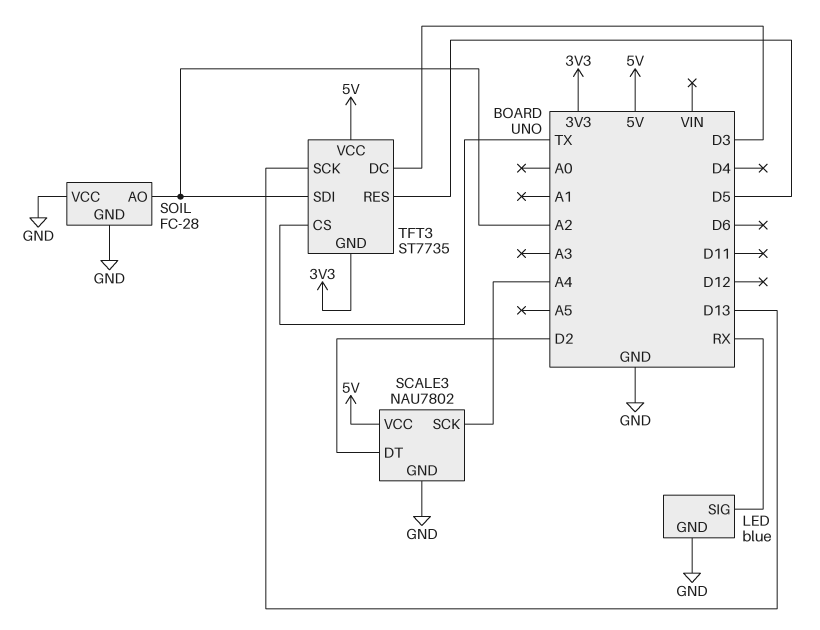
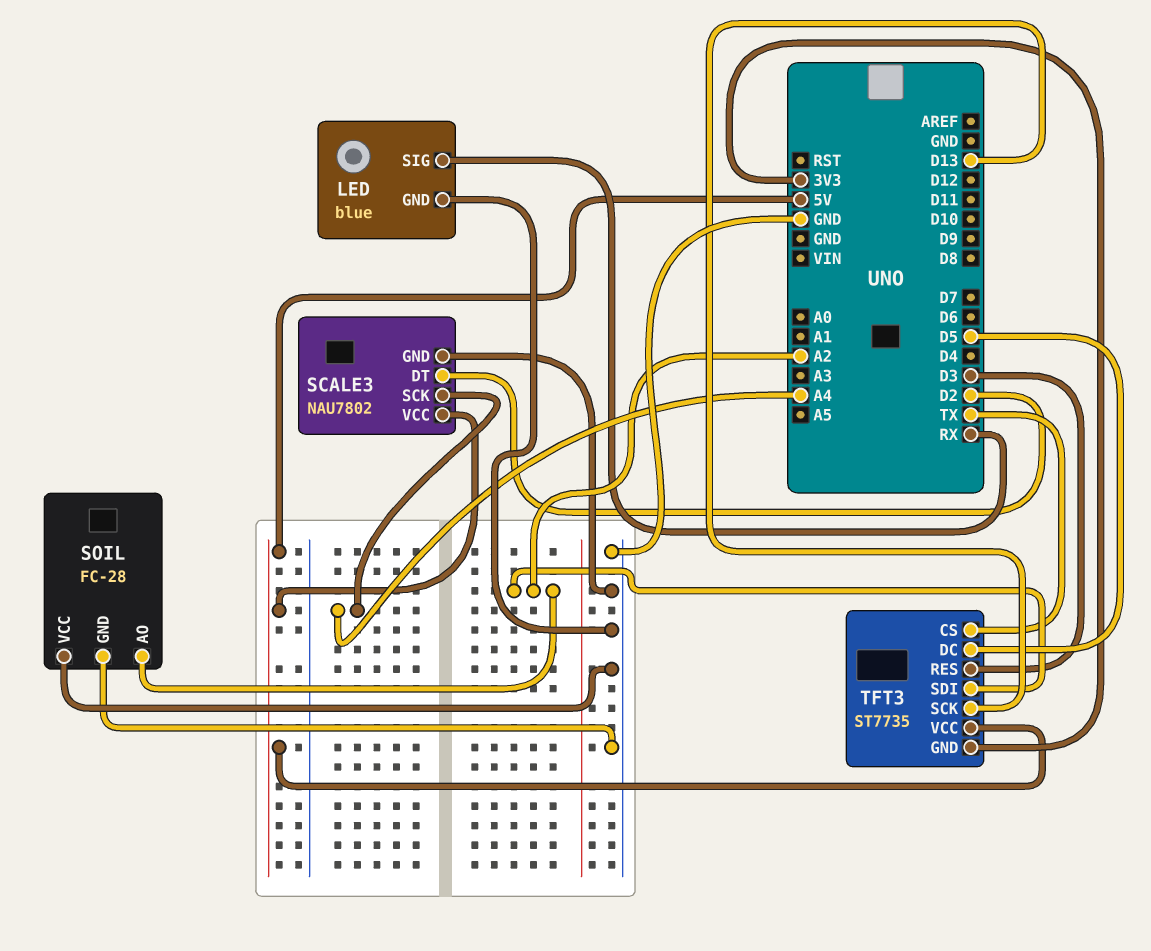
TFT3 pin DC: D3 -> D5
TFT3 pin RES: D5 -> D3

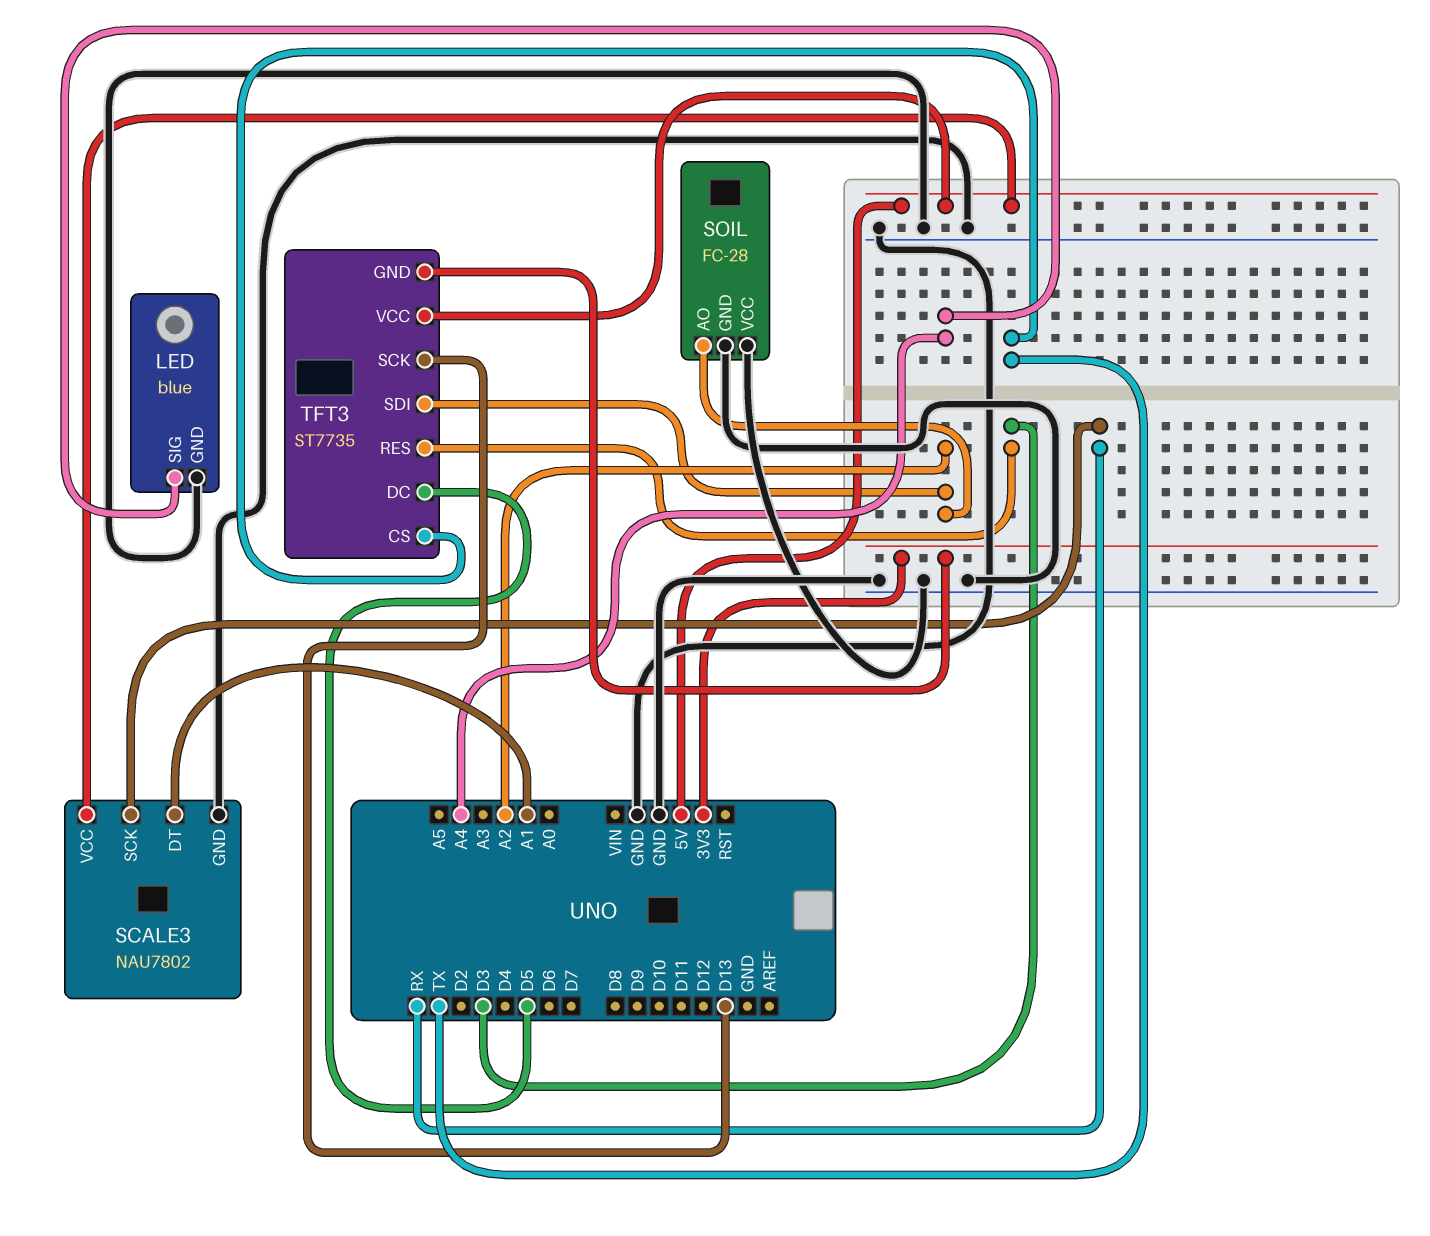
LED pin SIG: RX -> A4
SCALE3 pin DT: D2 -> A1
SCALE3 pin SCK: A4 -> RX

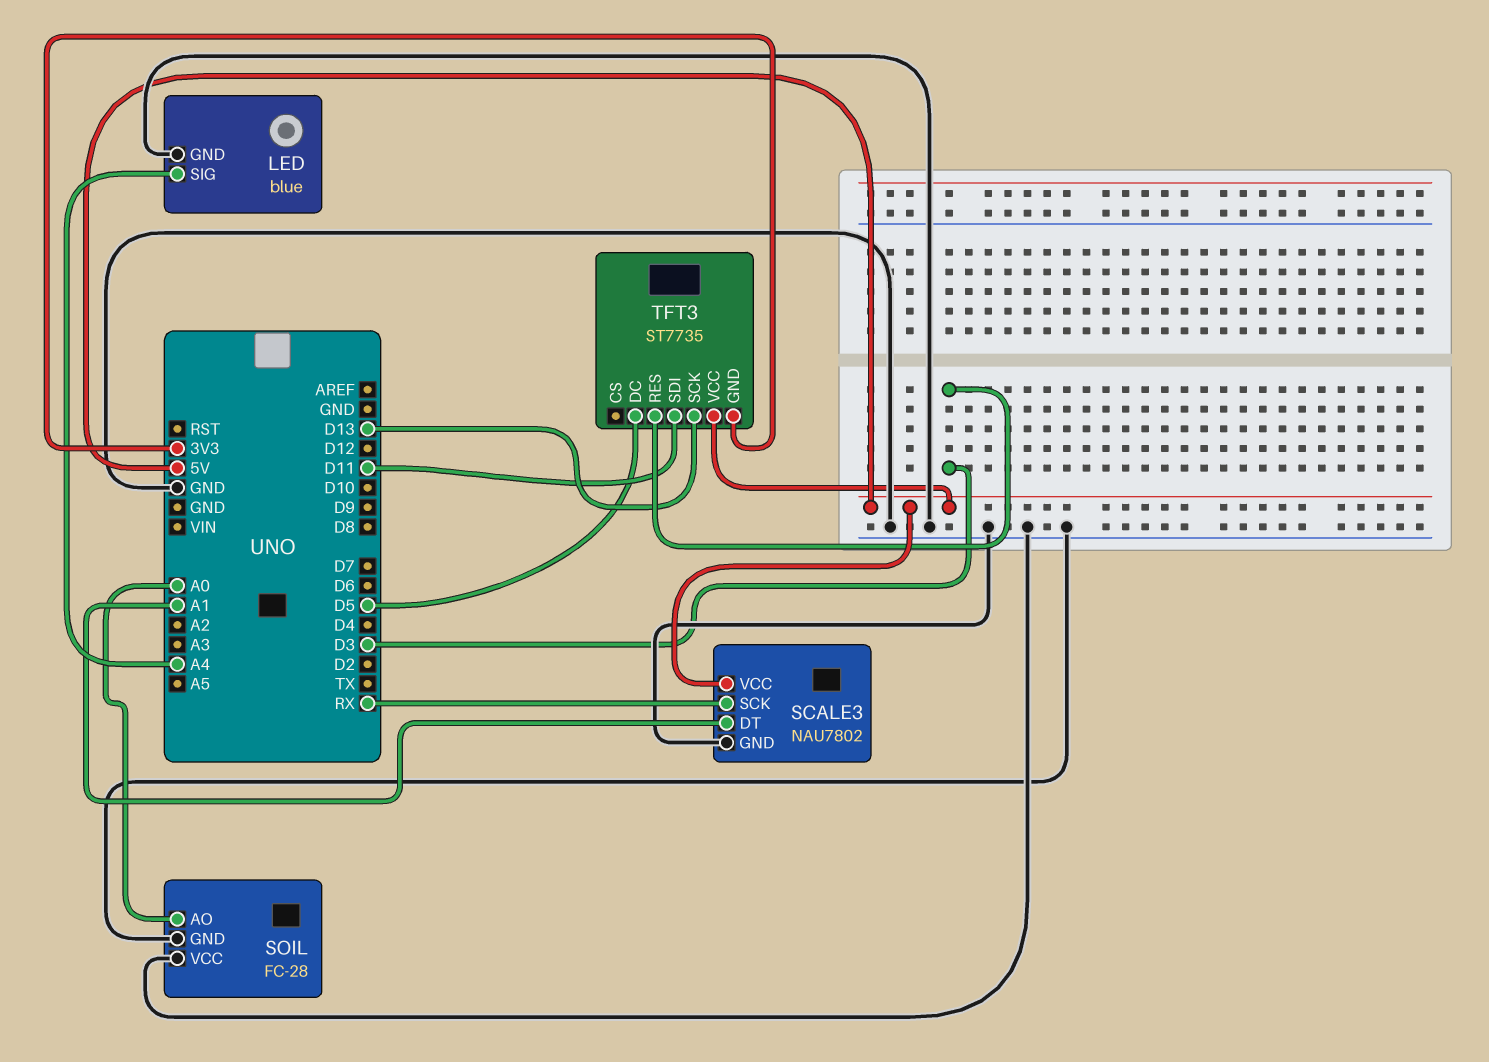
SOIL pin AO: A2 -> A0
TFT3 pin CS: TX -> none
TFT3 pin SDI: A2 -> D11

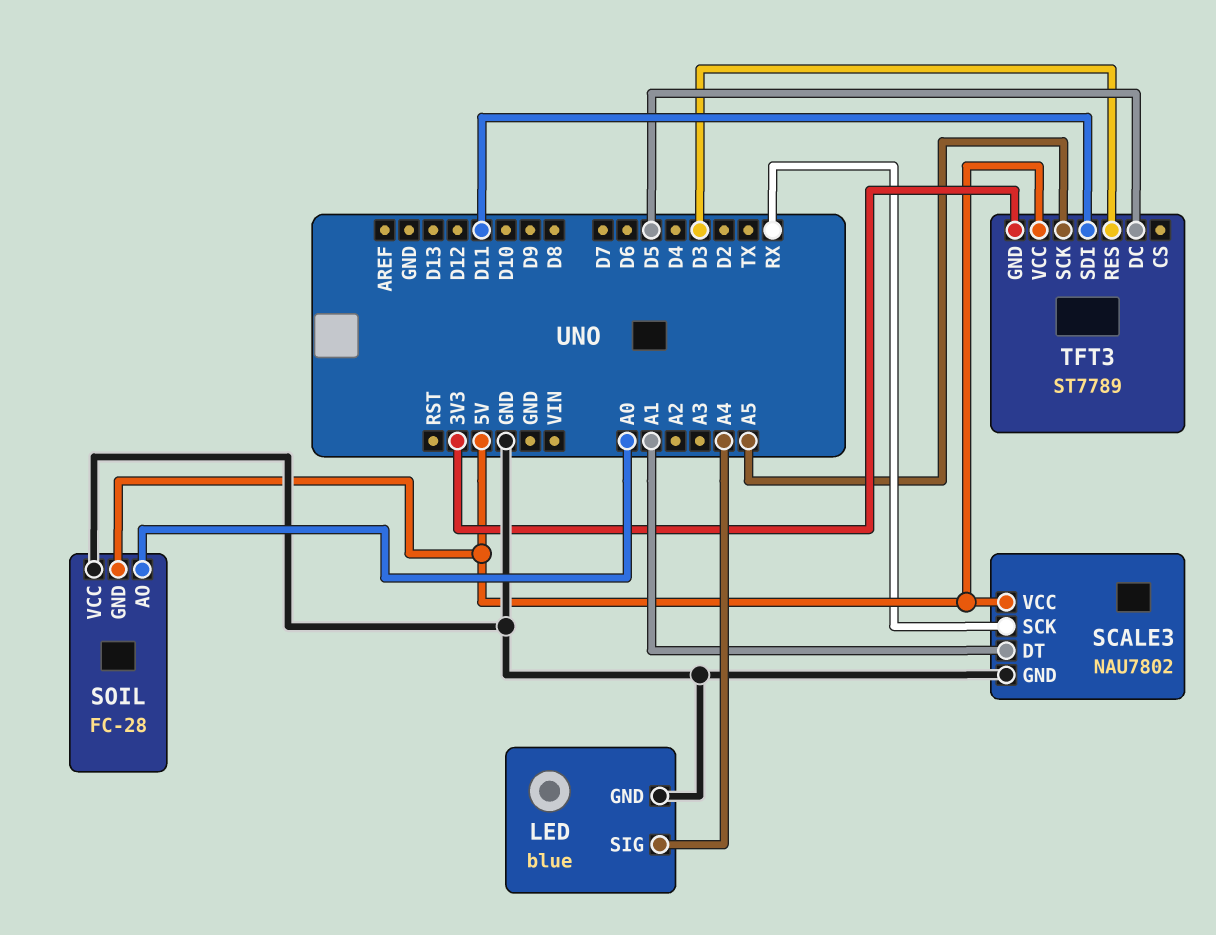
SOIL pin GND: GND -> 5V
TFT3: ST7735 -> ST7789
TFT3 pin SCK: D13 -> A5

